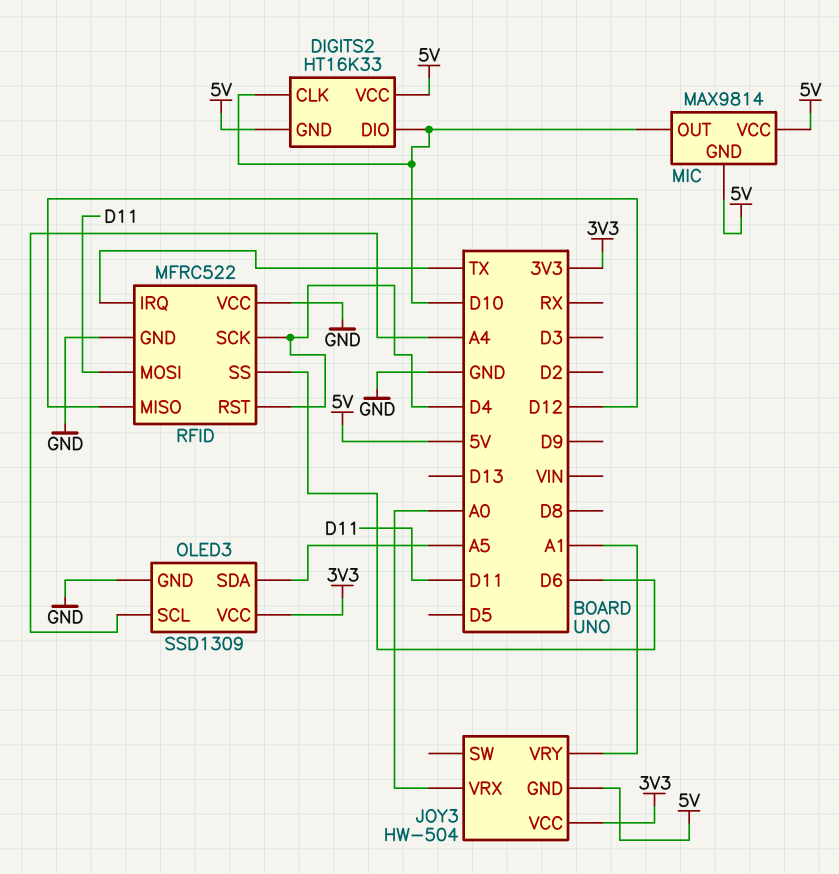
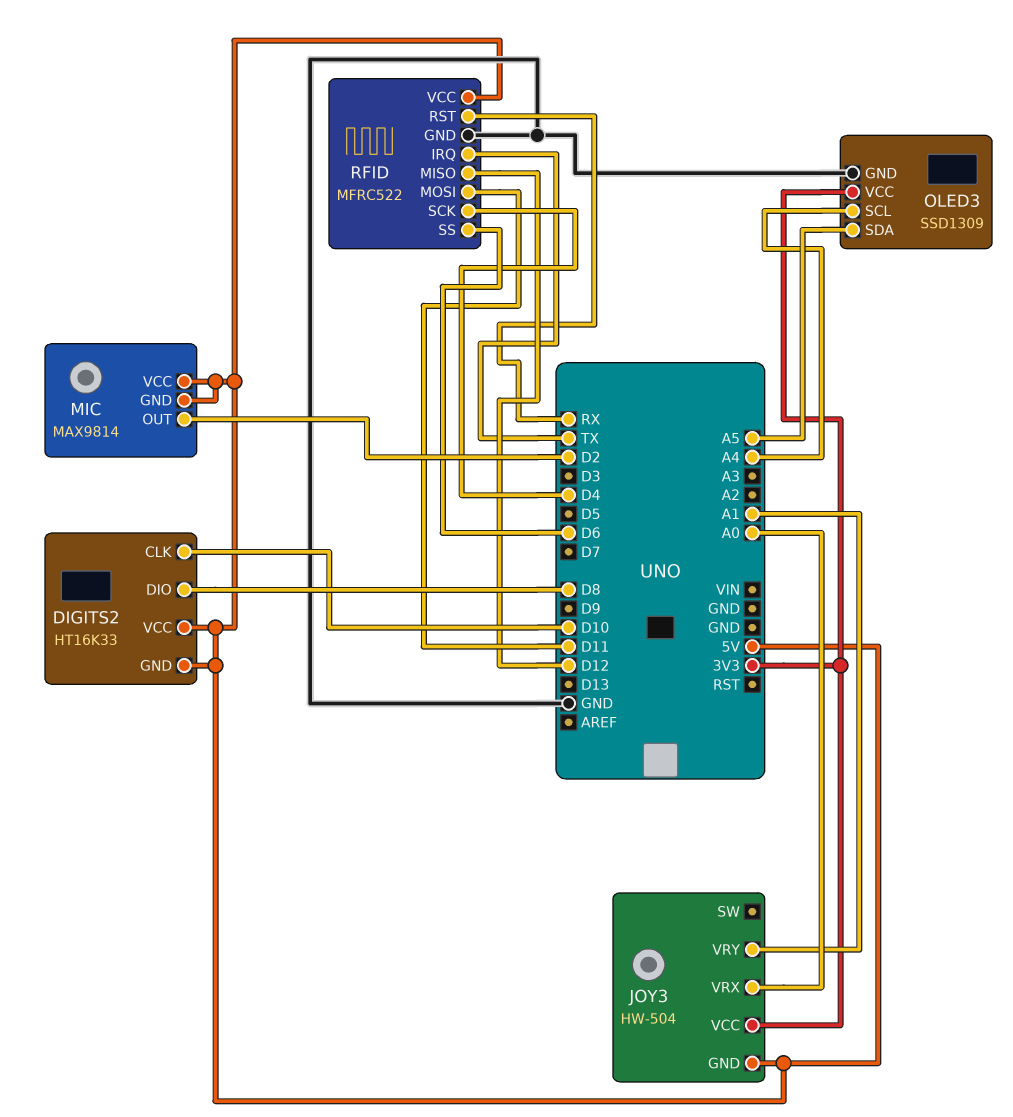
DIGITS2 pin DIO: D10 -> D8
MIC pin OUT: D10 -> D2
RFID pin RST: D4 -> RX
RFID pin VCC: GND -> 5V

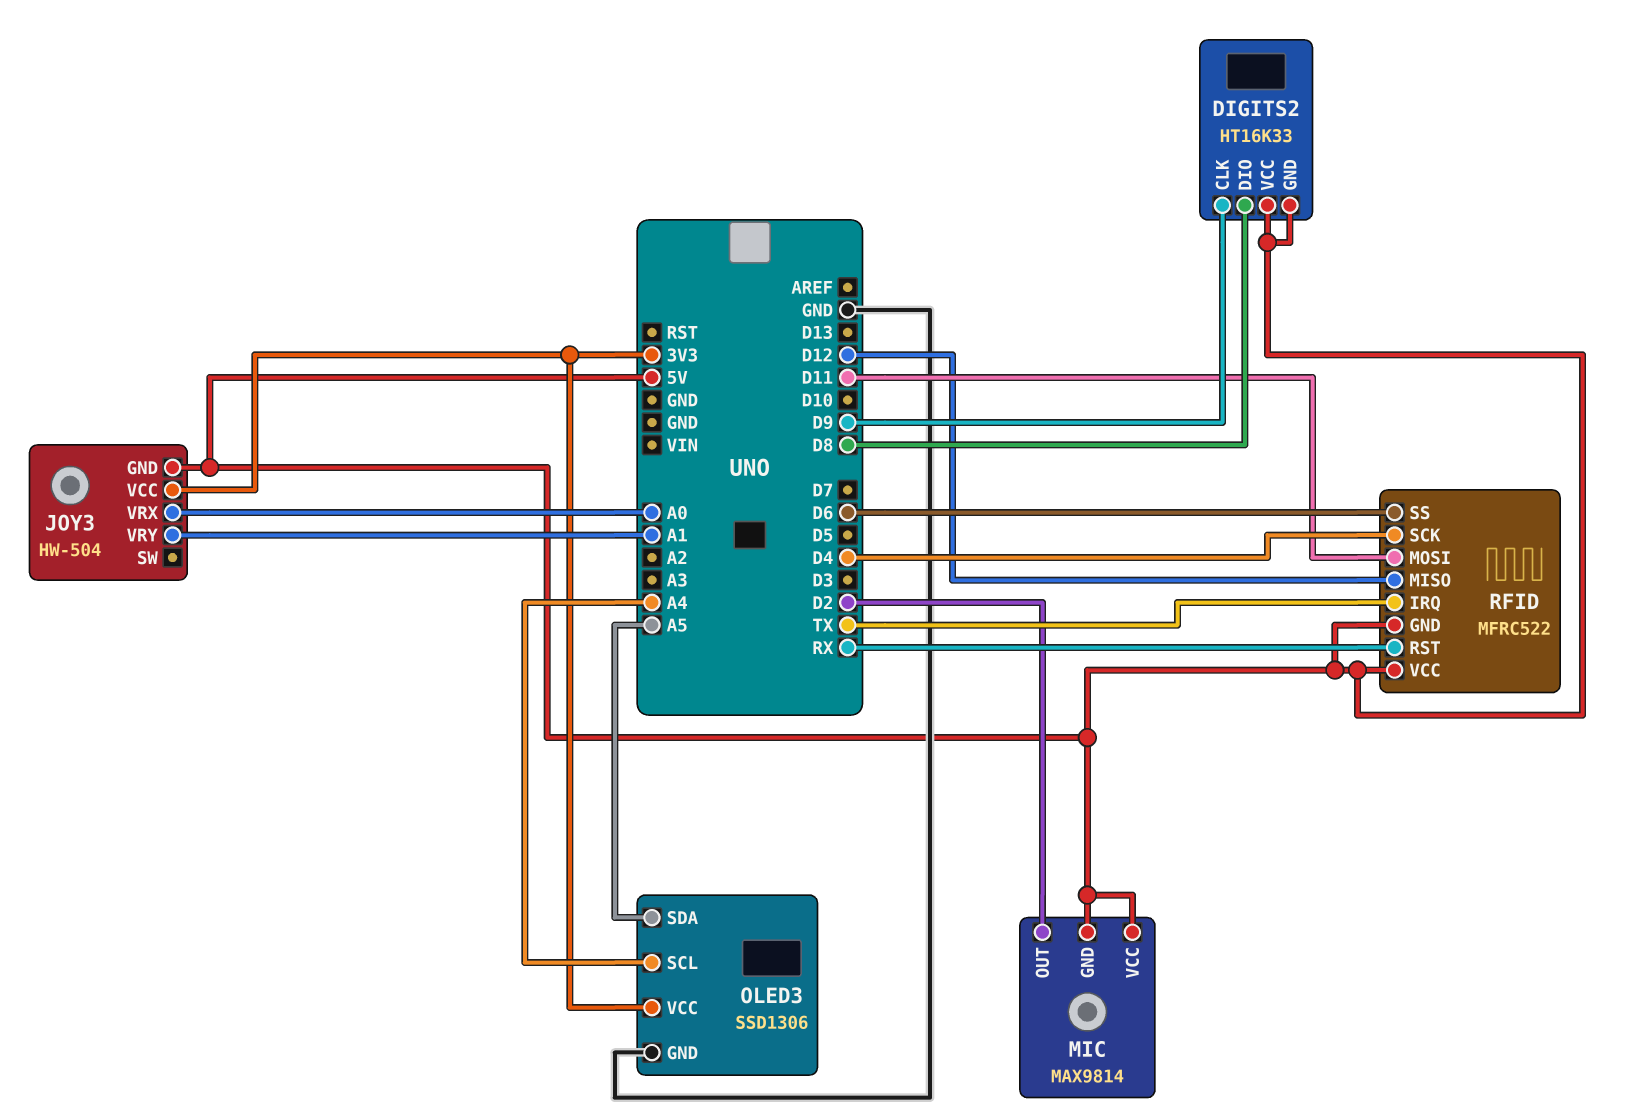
DIGITS2 pin CLK: D10 -> D9
OLED3: SSD1309 -> SSD1306
RFID pin GND: GND -> 5V

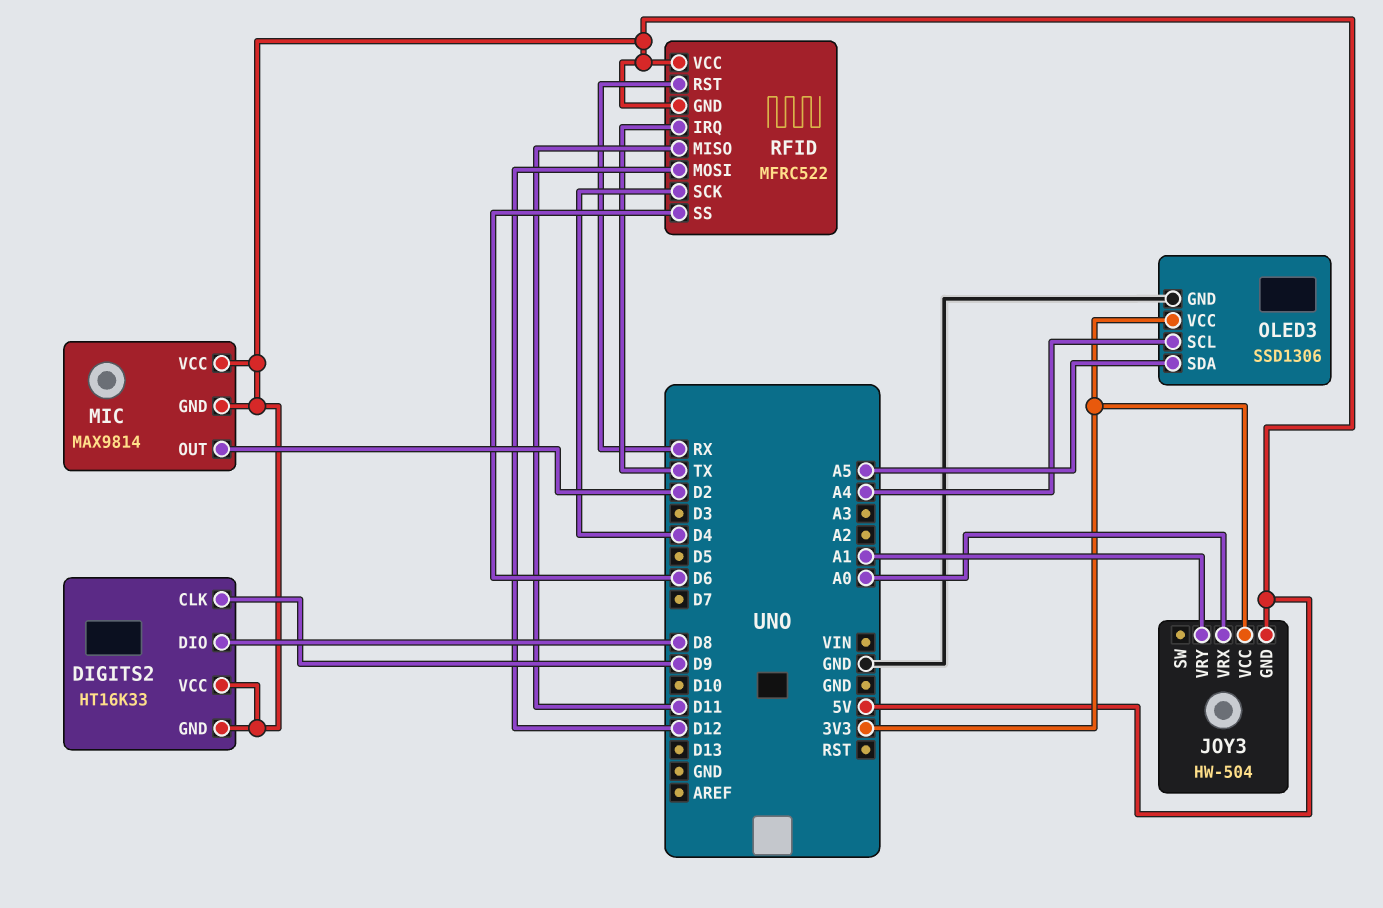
RFID pin MISO: D12 -> D11
RFID pin MOSI: D11 -> D12

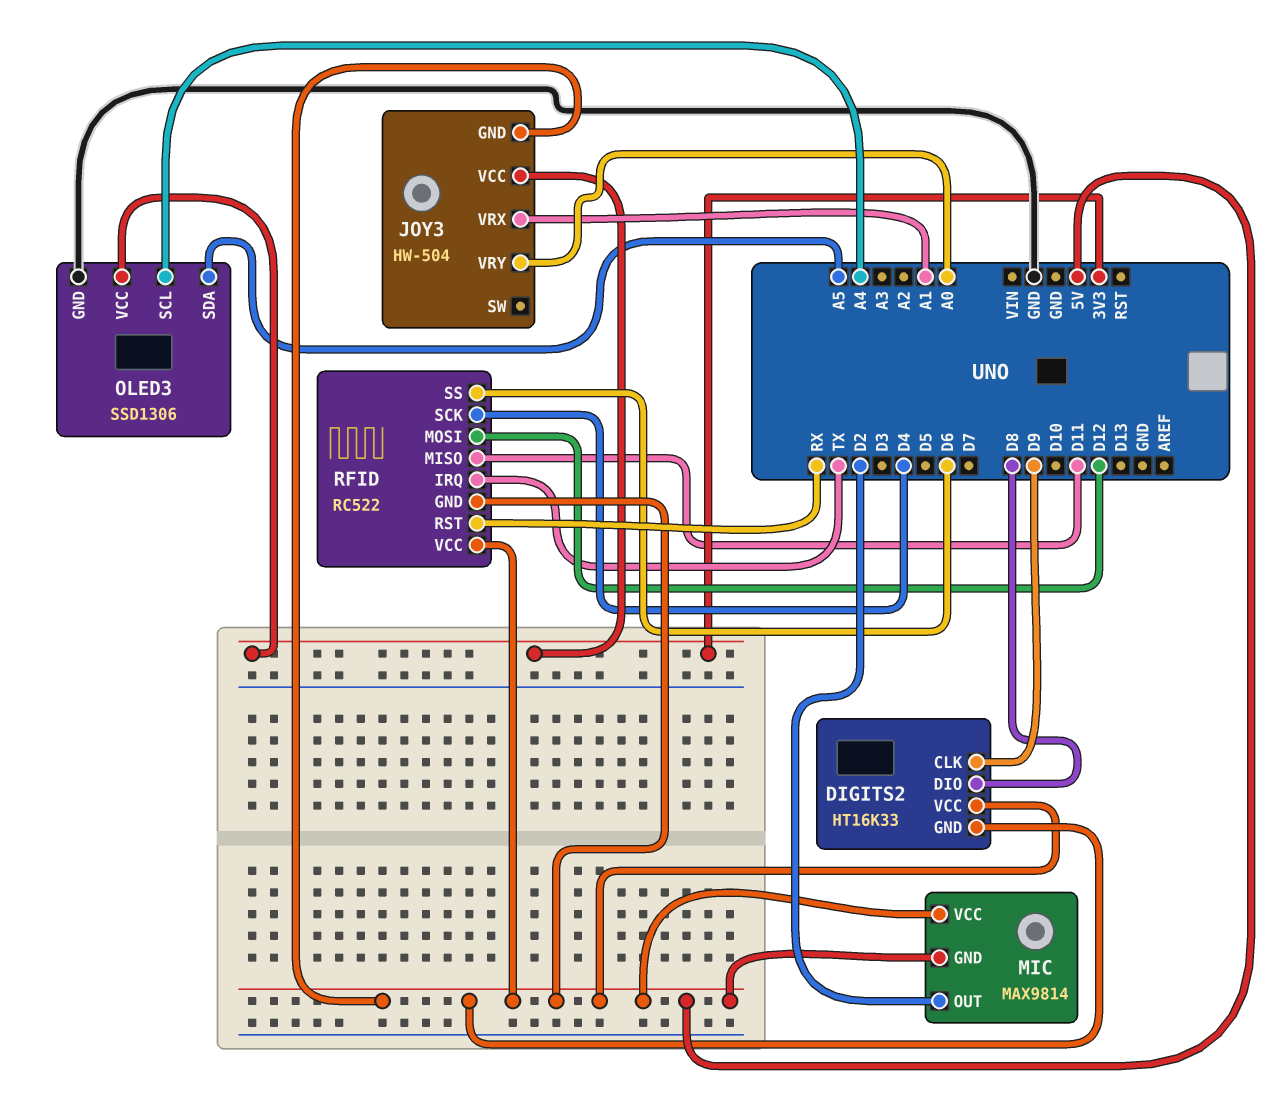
JOY3 pin VRX: A0 -> A1
JOY3 pin VRY: A1 -> A0
RFID: MFRC522 -> RC522

